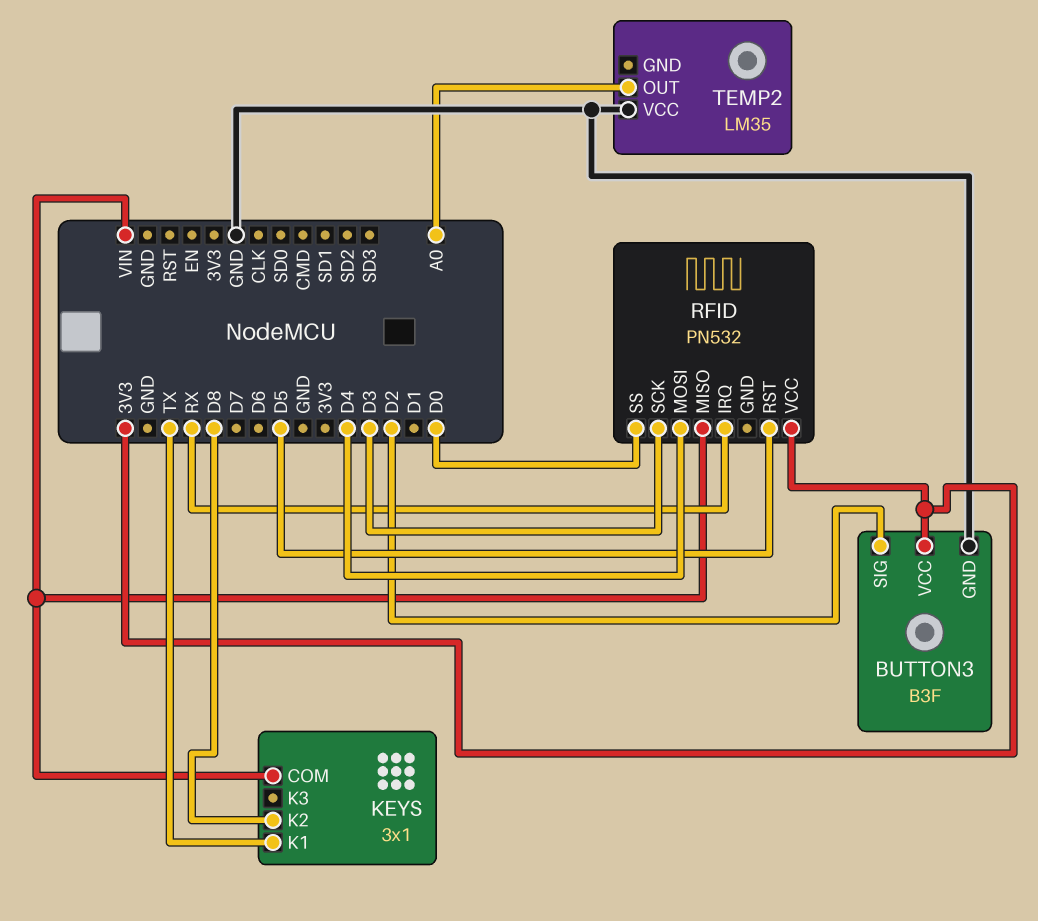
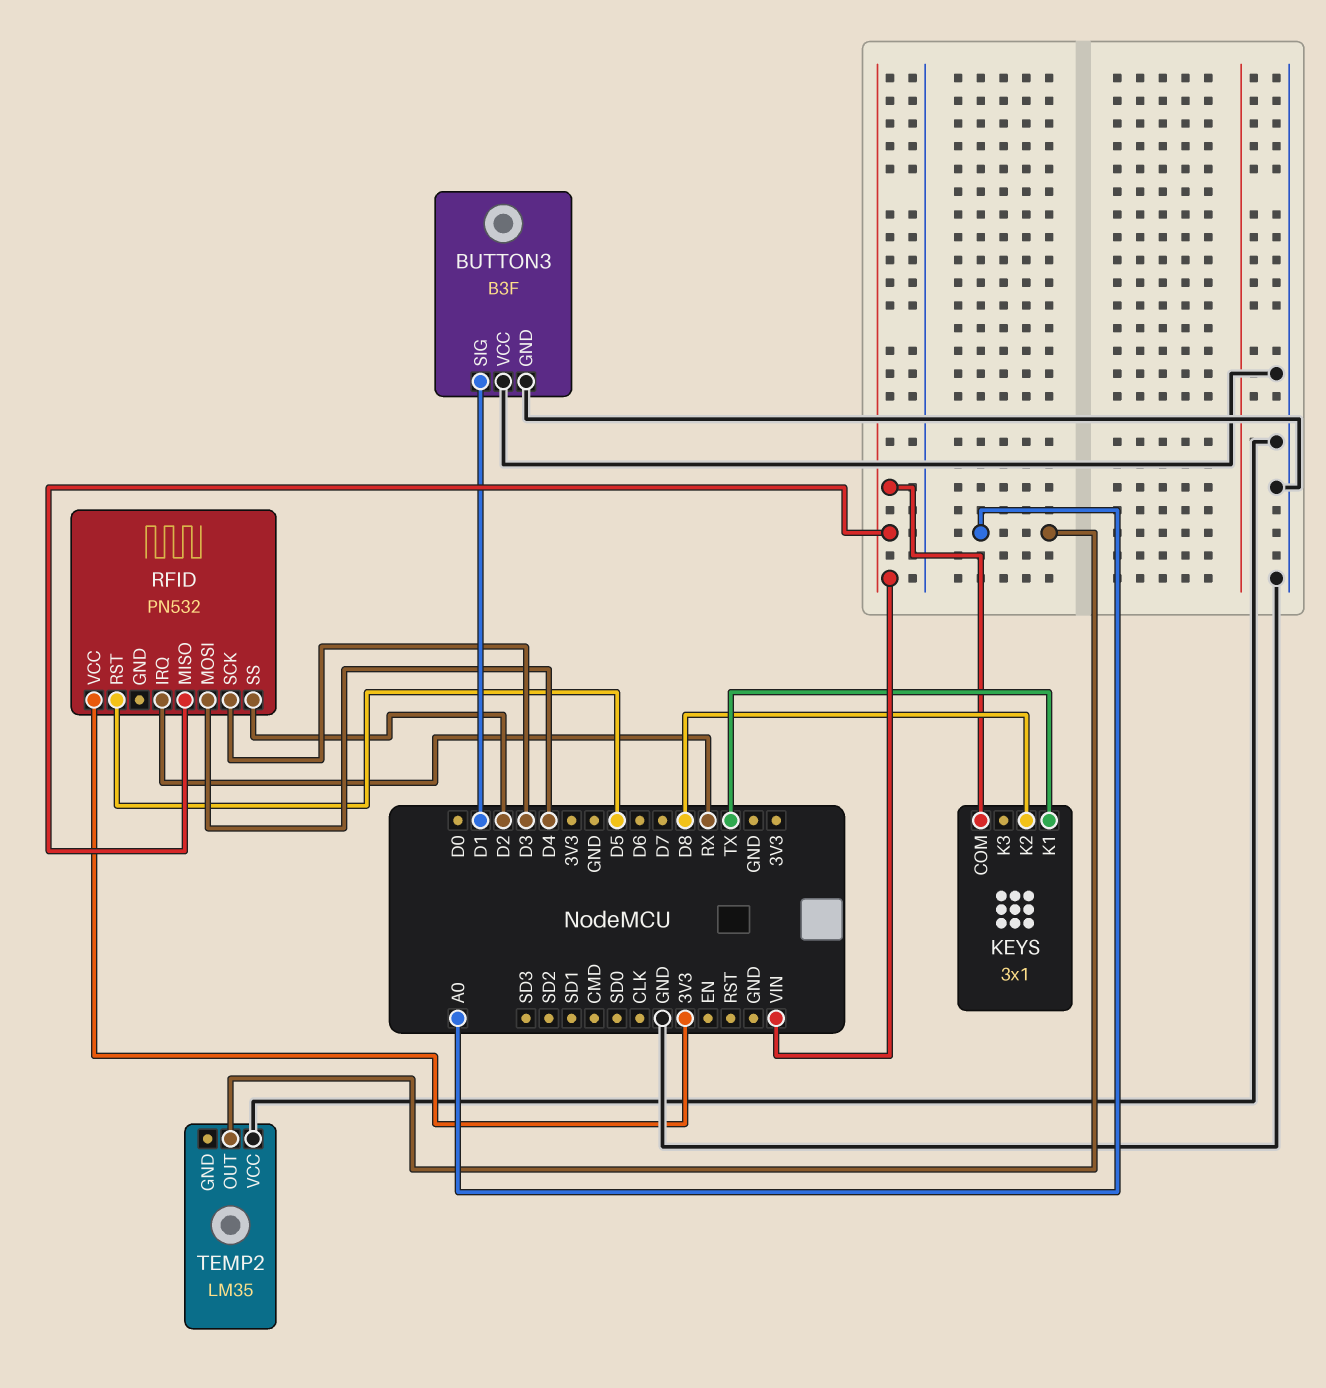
BUTTON3 pin SIG: D2 -> D1
BUTTON3 pin VCC: 3V3 -> GND
RFID pin SS: D0 -> D2

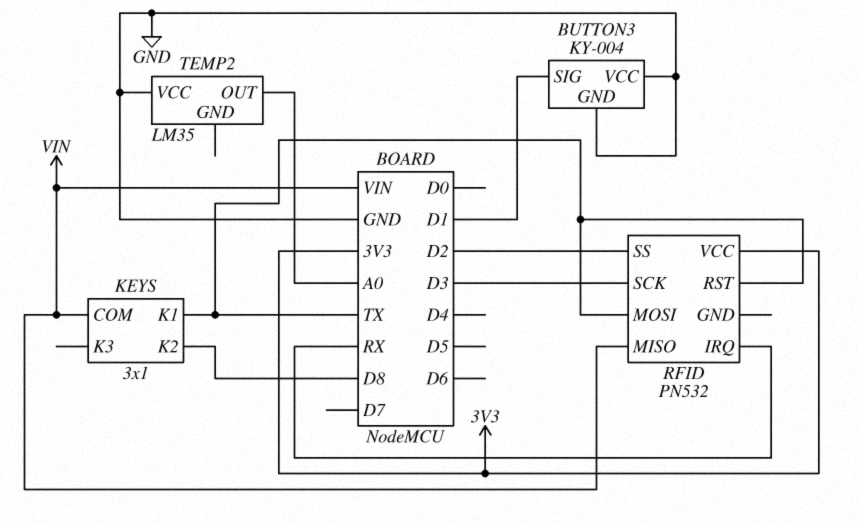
BUTTON3: B3F -> KY-004
RFID pin MOSI: D4 -> TX
RFID pin RST: D5 -> TX

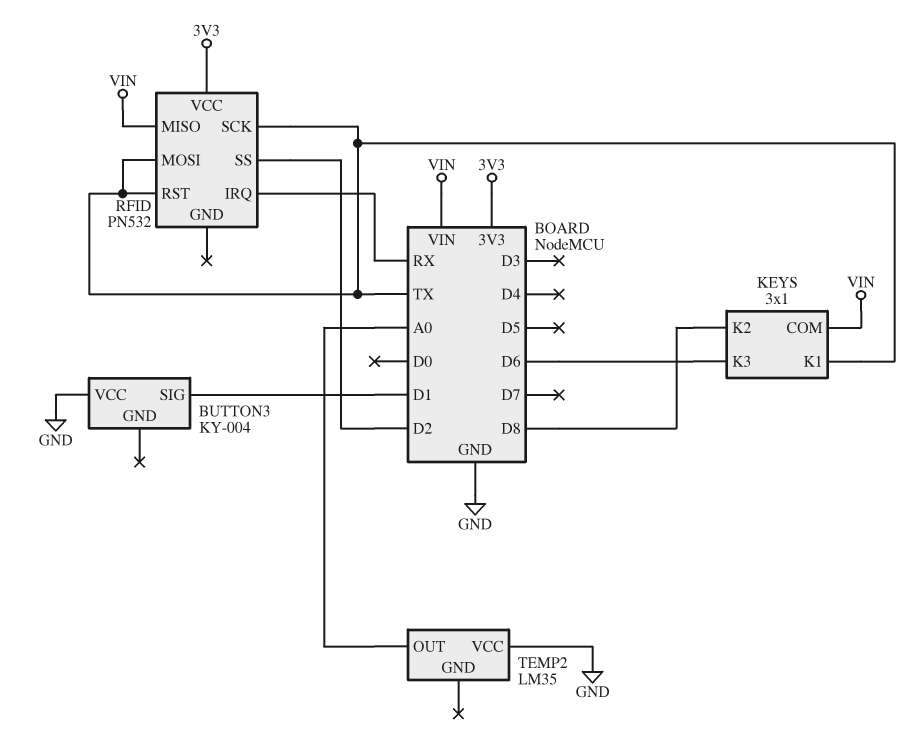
BUTTON3 pin GND: GND -> none
KEYS pin K3: none -> D6
RFID pin SCK: D3 -> TX

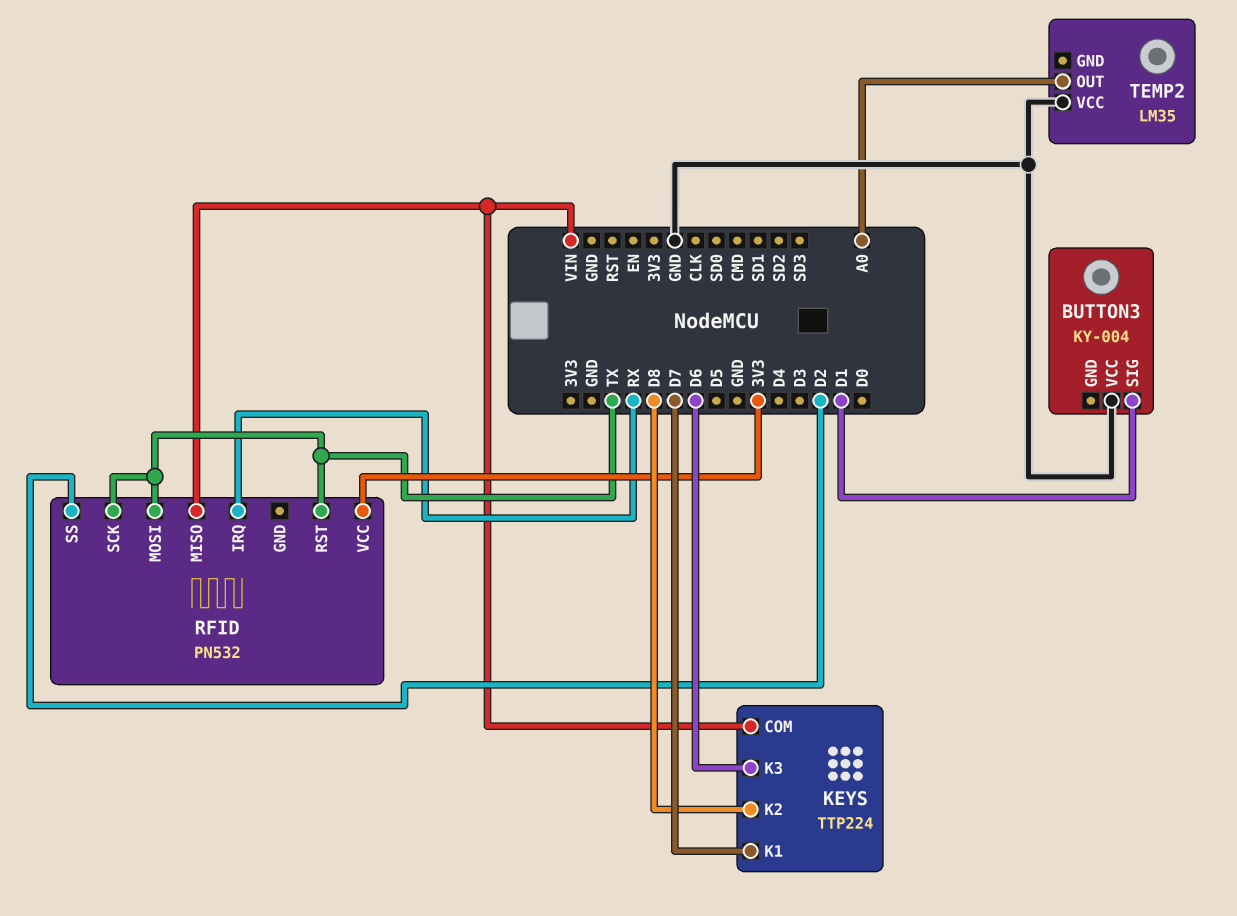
KEYS: 3x1 -> TTP224
KEYS pin K1: TX -> D7

